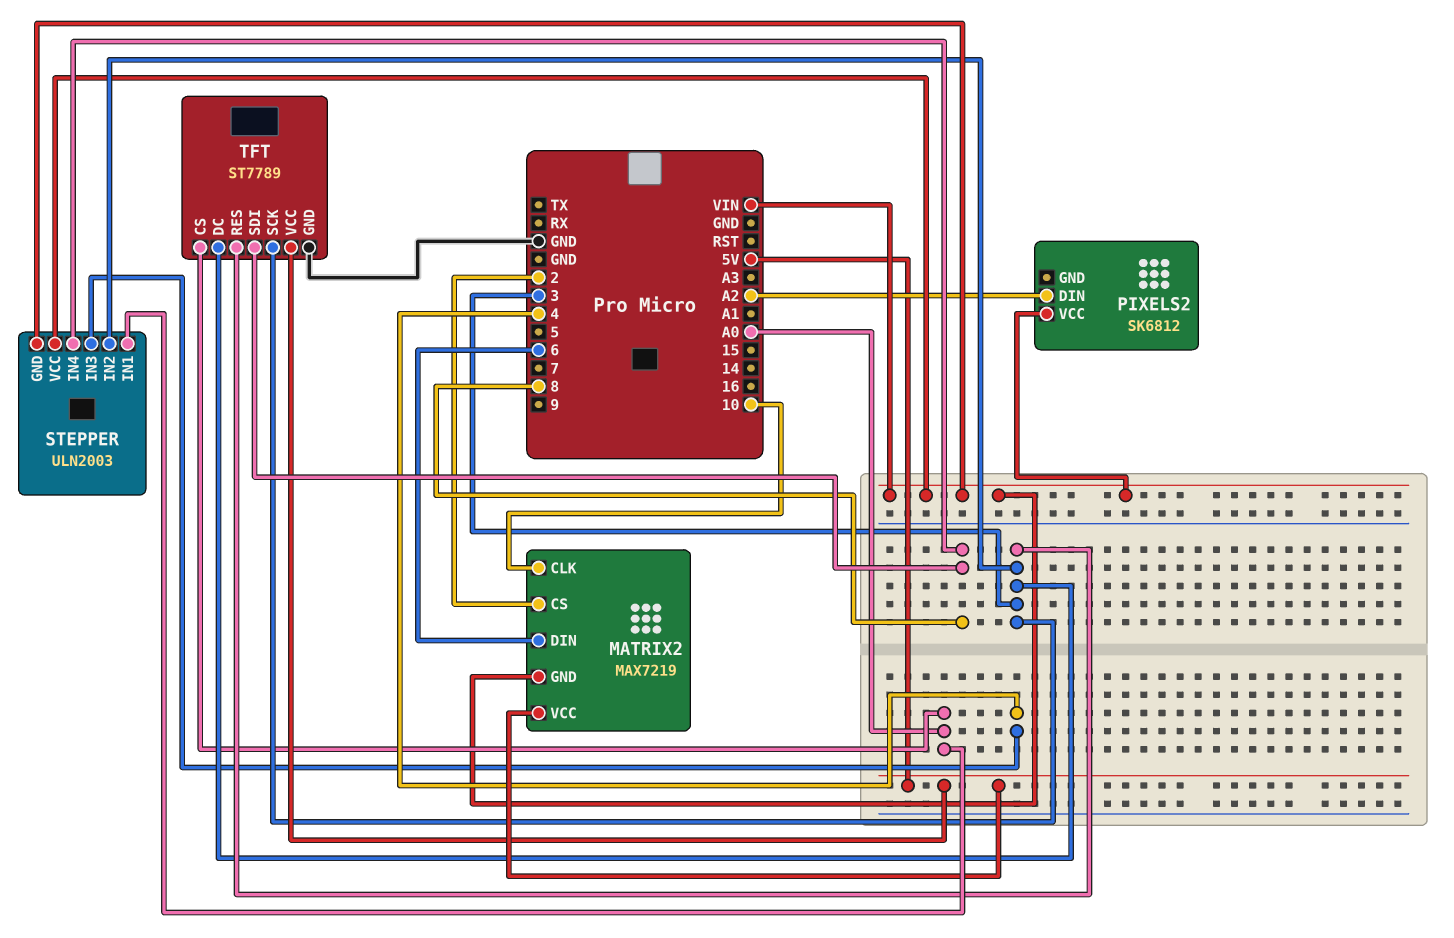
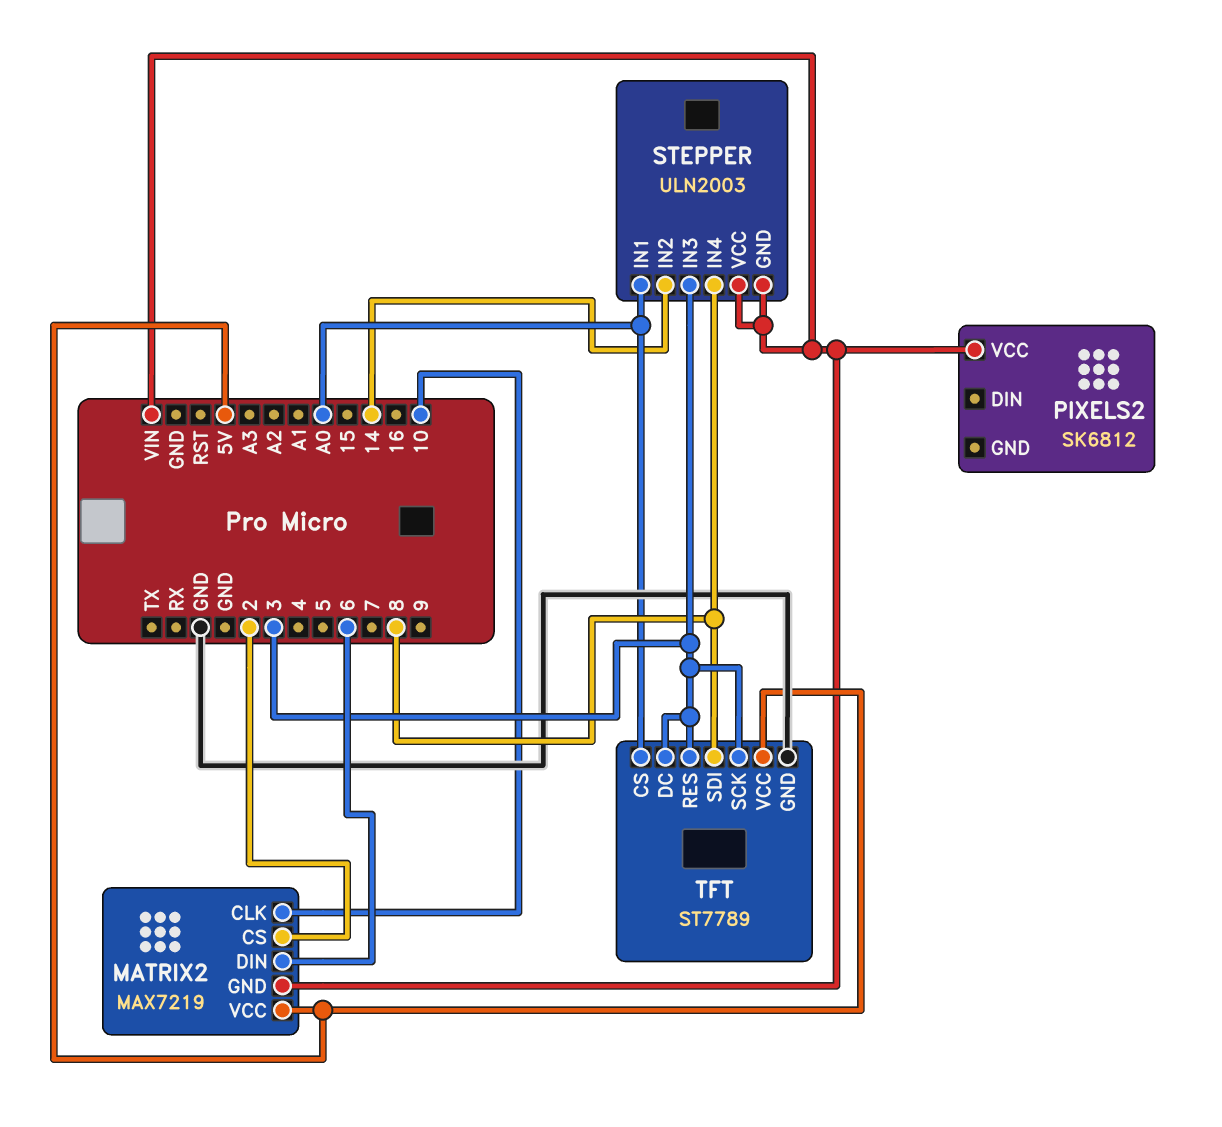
PIXELS2 pin DIN: A2 -> none
STEPPER pin IN2: 3 -> 14
STEPPER pin IN3: 4 -> 3

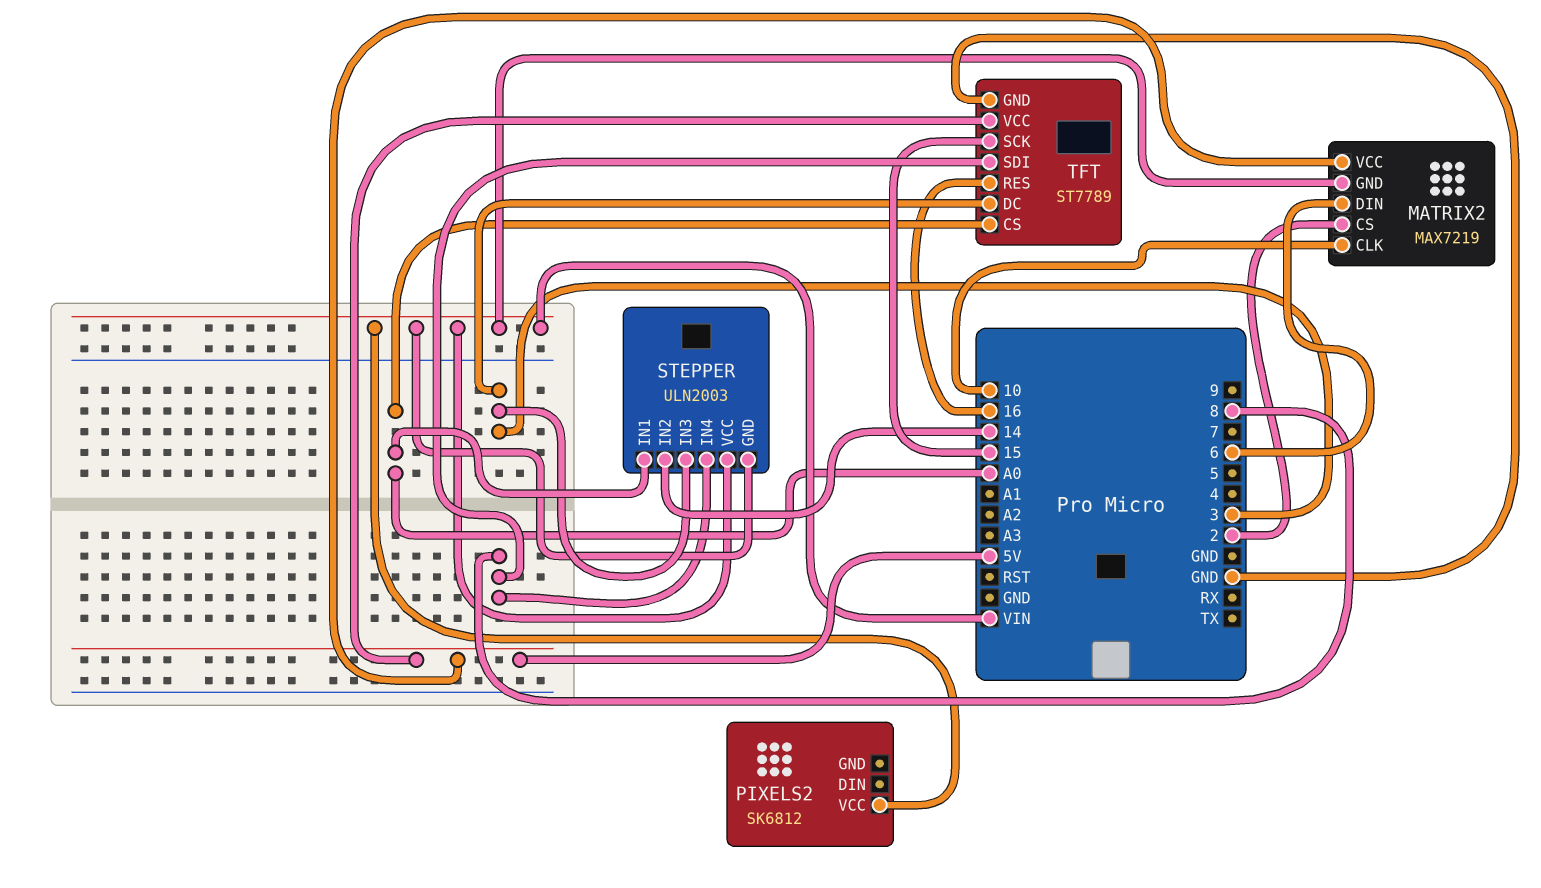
TFT pin RES: 3 -> 16
TFT pin SCK: 3 -> 15

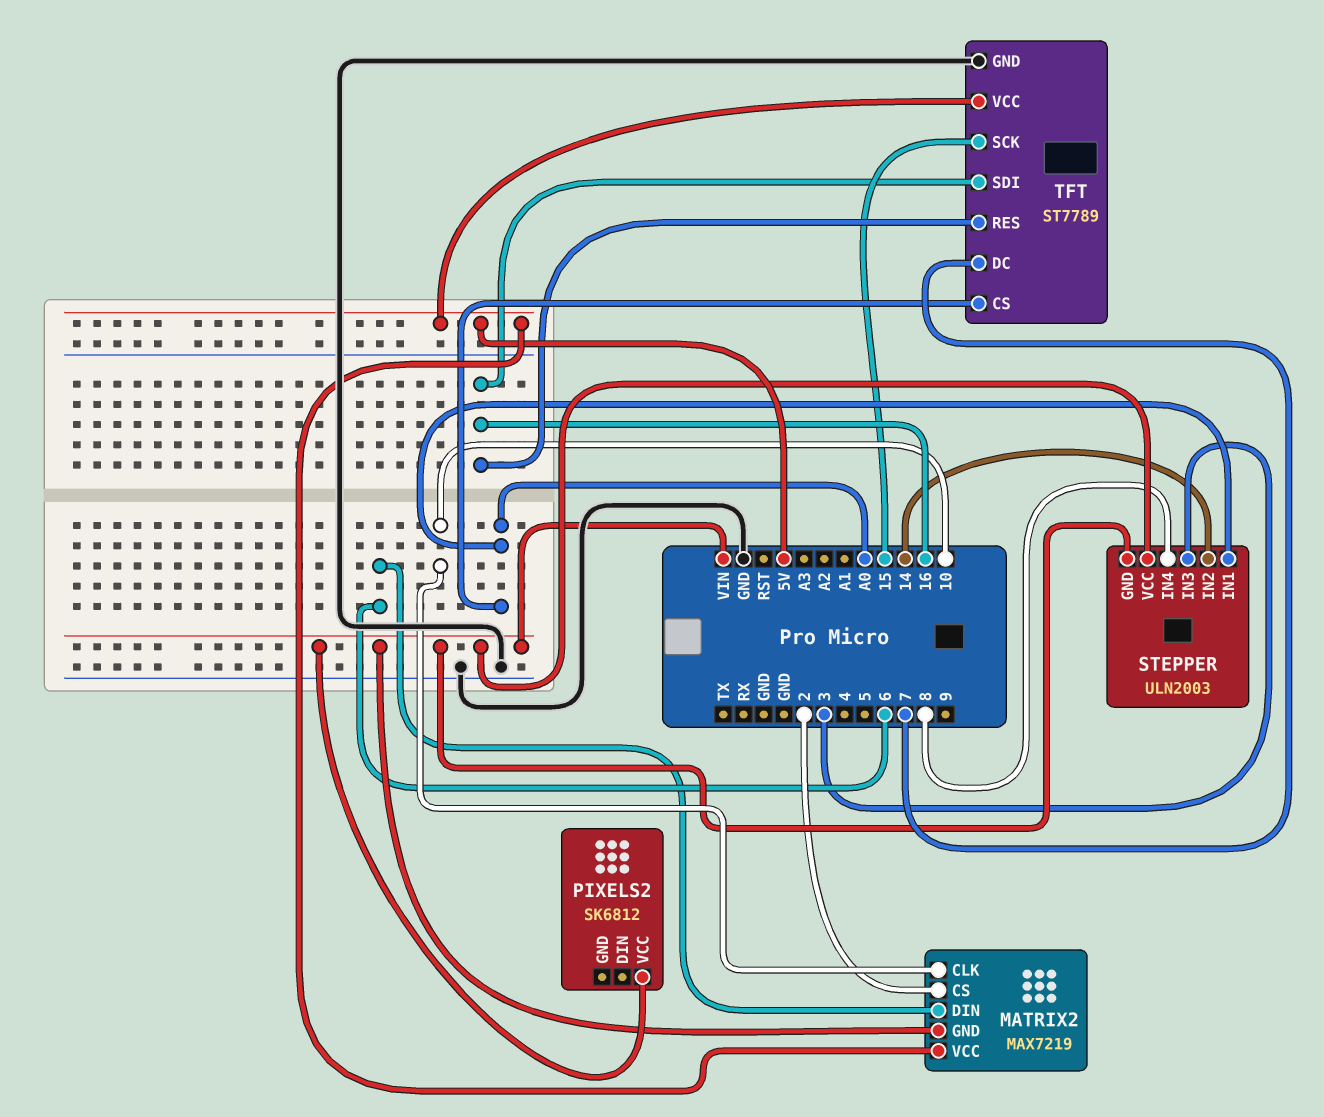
TFT pin DC: 3 -> 7
TFT pin SDI: 8 -> 16

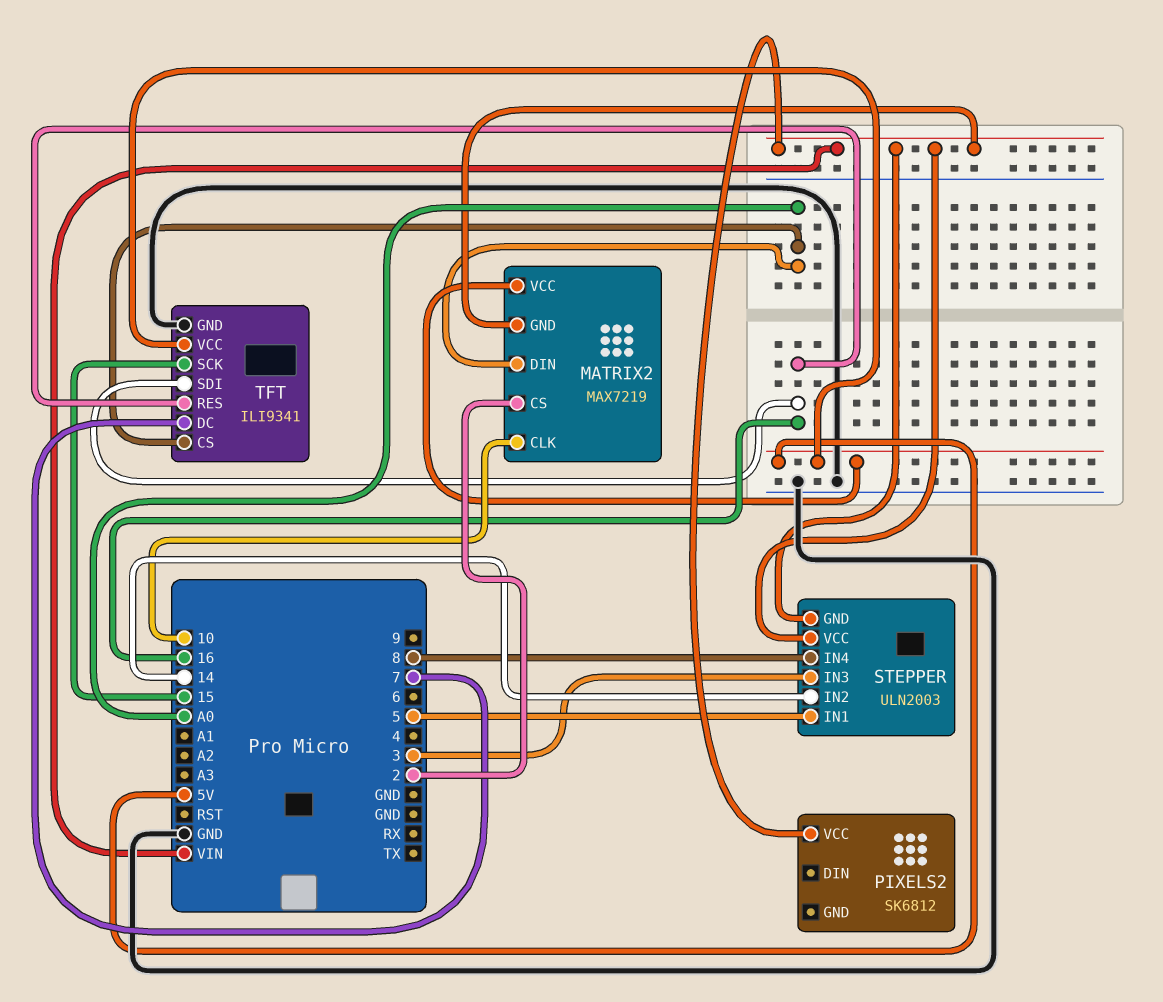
MATRIX2 pin DIN: 6 -> A0
STEPPER pin IN1: A0 -> 5
TFT: ST7789 -> ILI9341

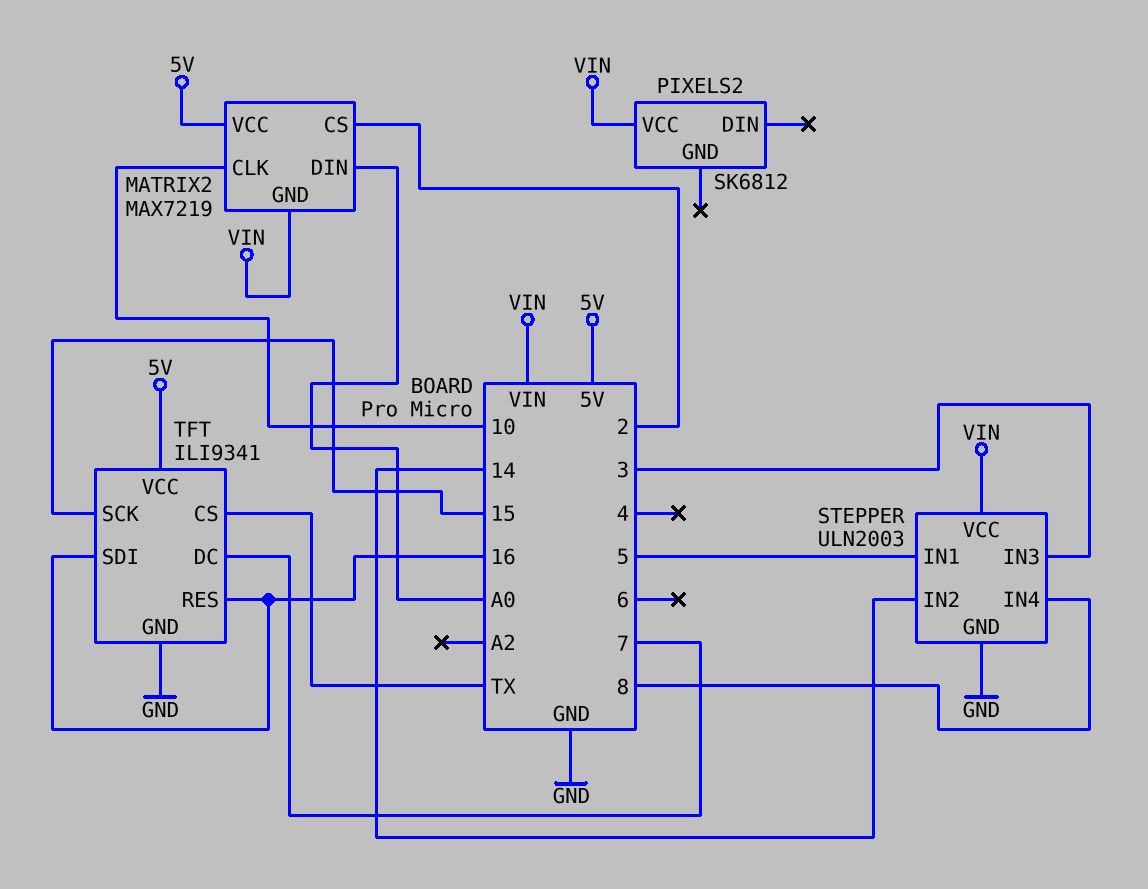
STEPPER pin GND: VIN -> GND
TFT pin CS: A0 -> TX

